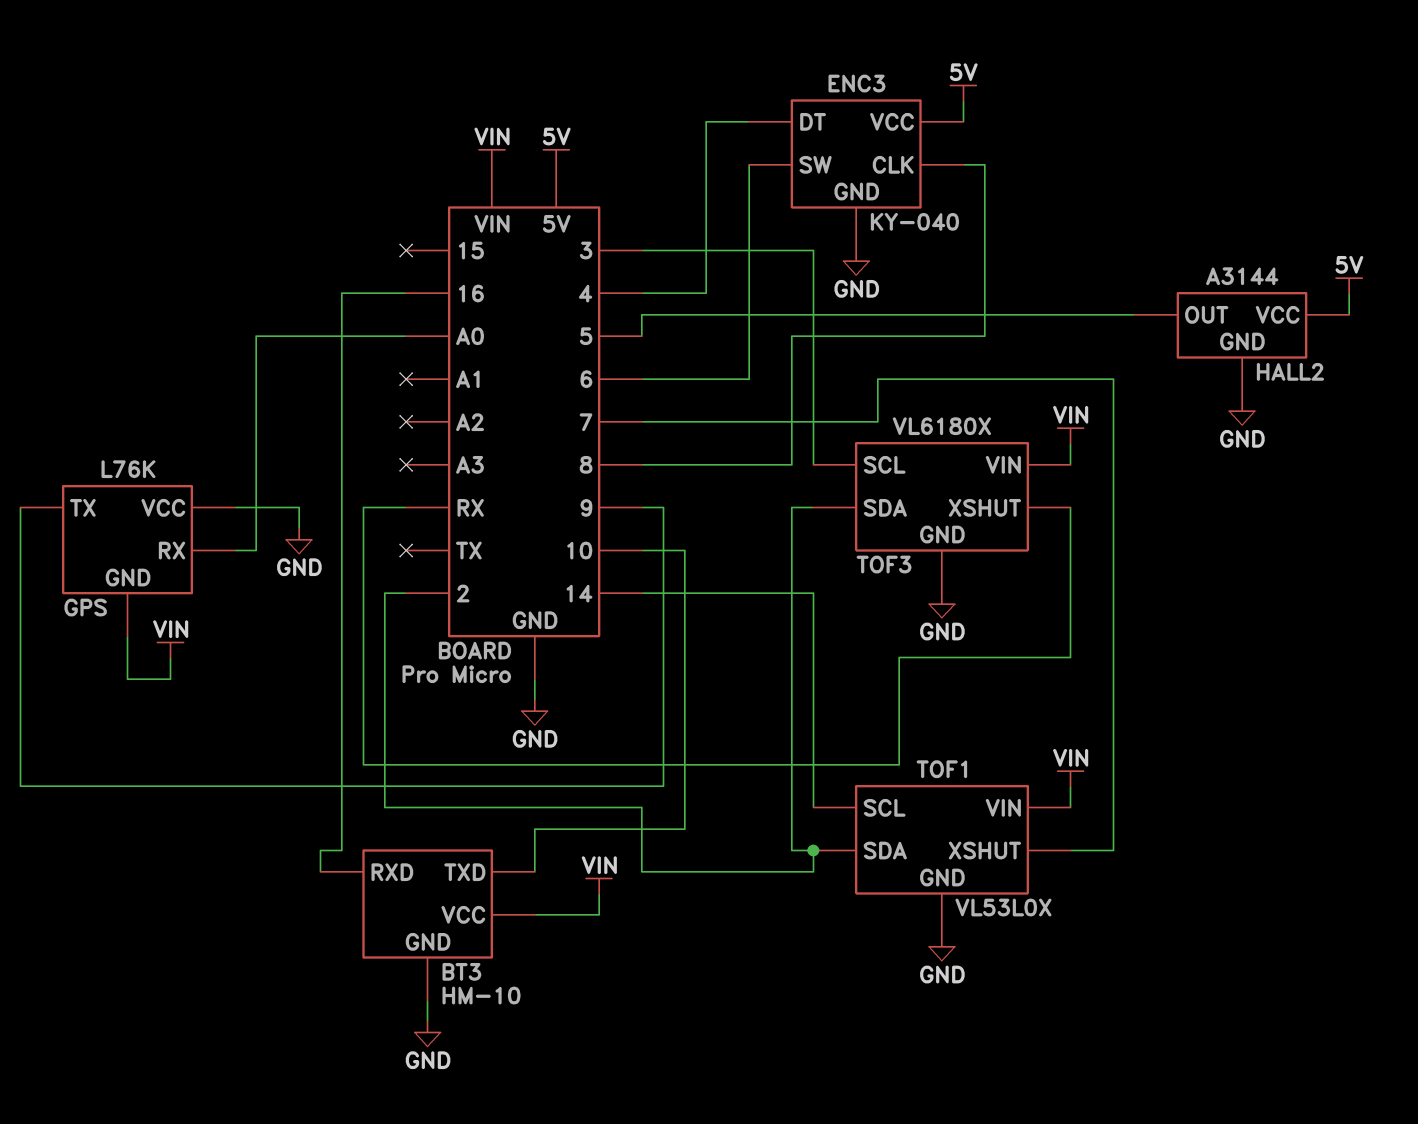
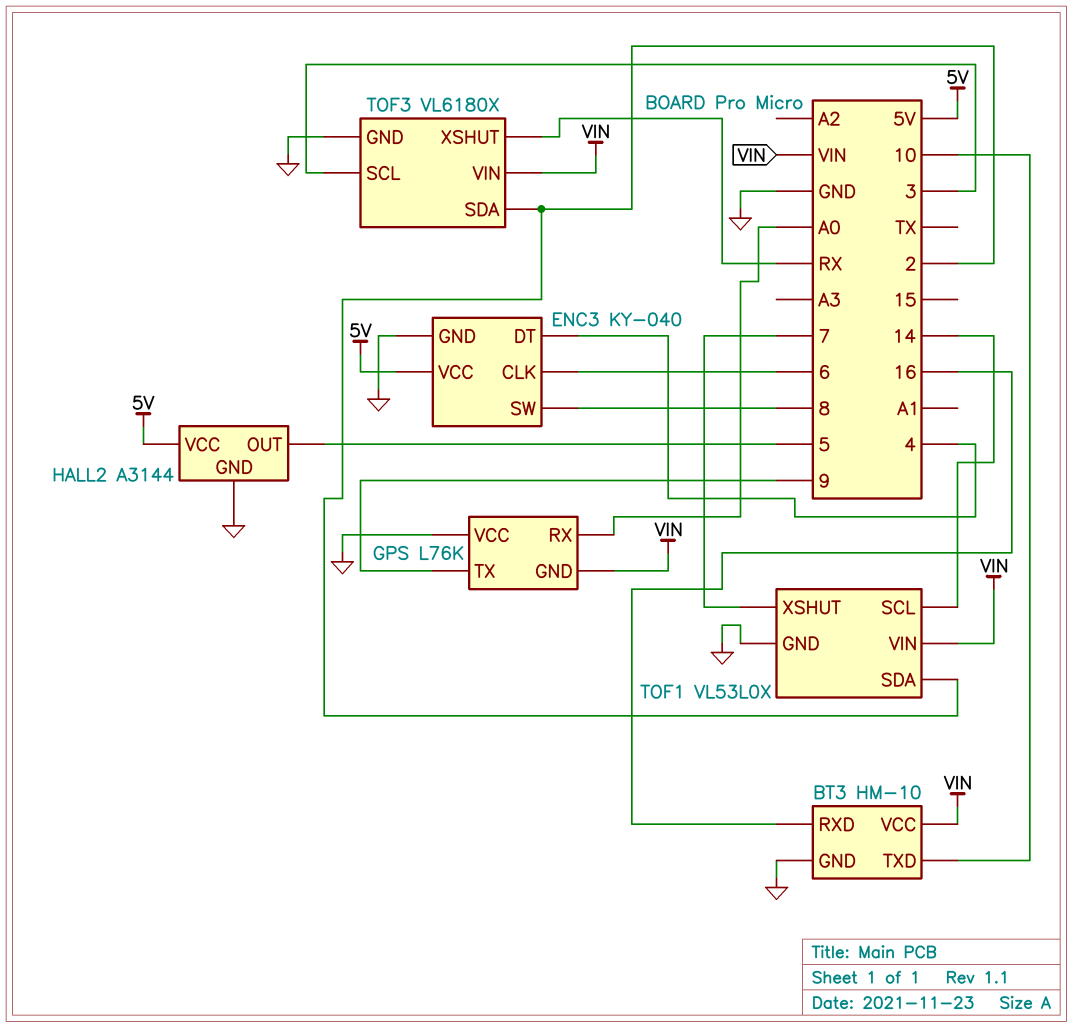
ENC3 pin CLK: 8 -> 6
ENC3 pin SW: 6 -> 8

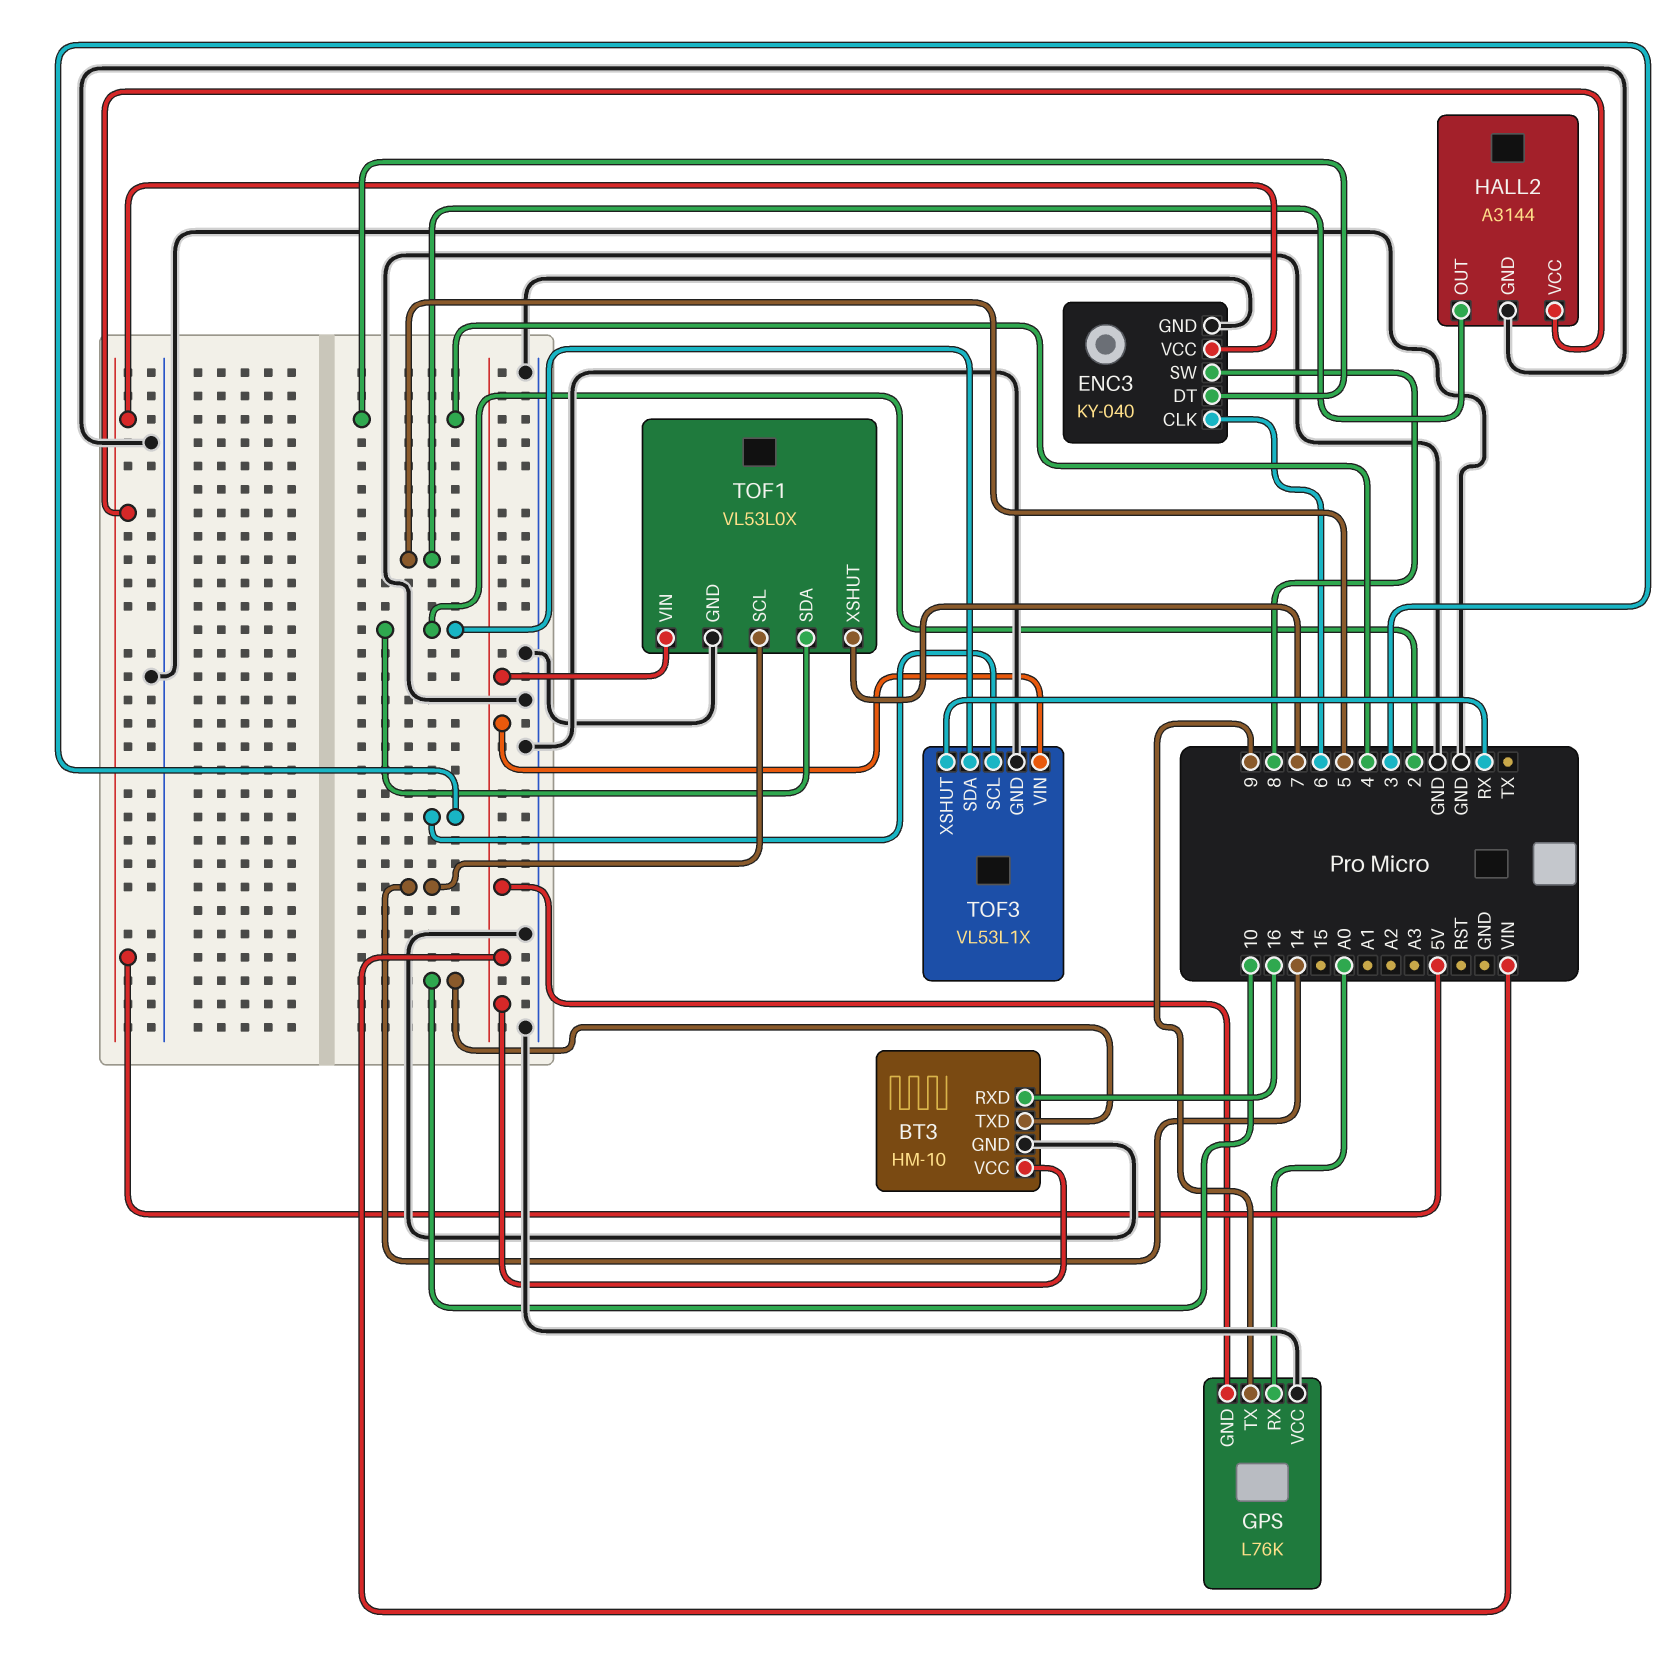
TOF3: VL6180X -> VL53L1X

